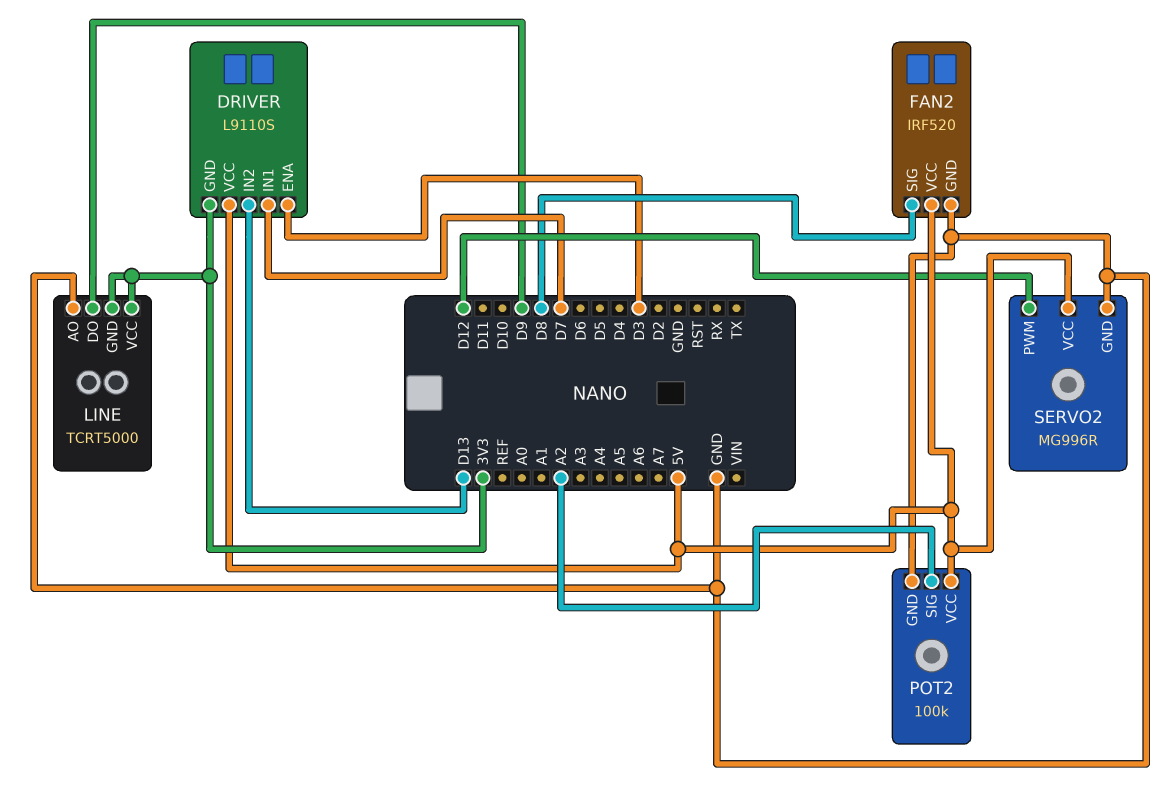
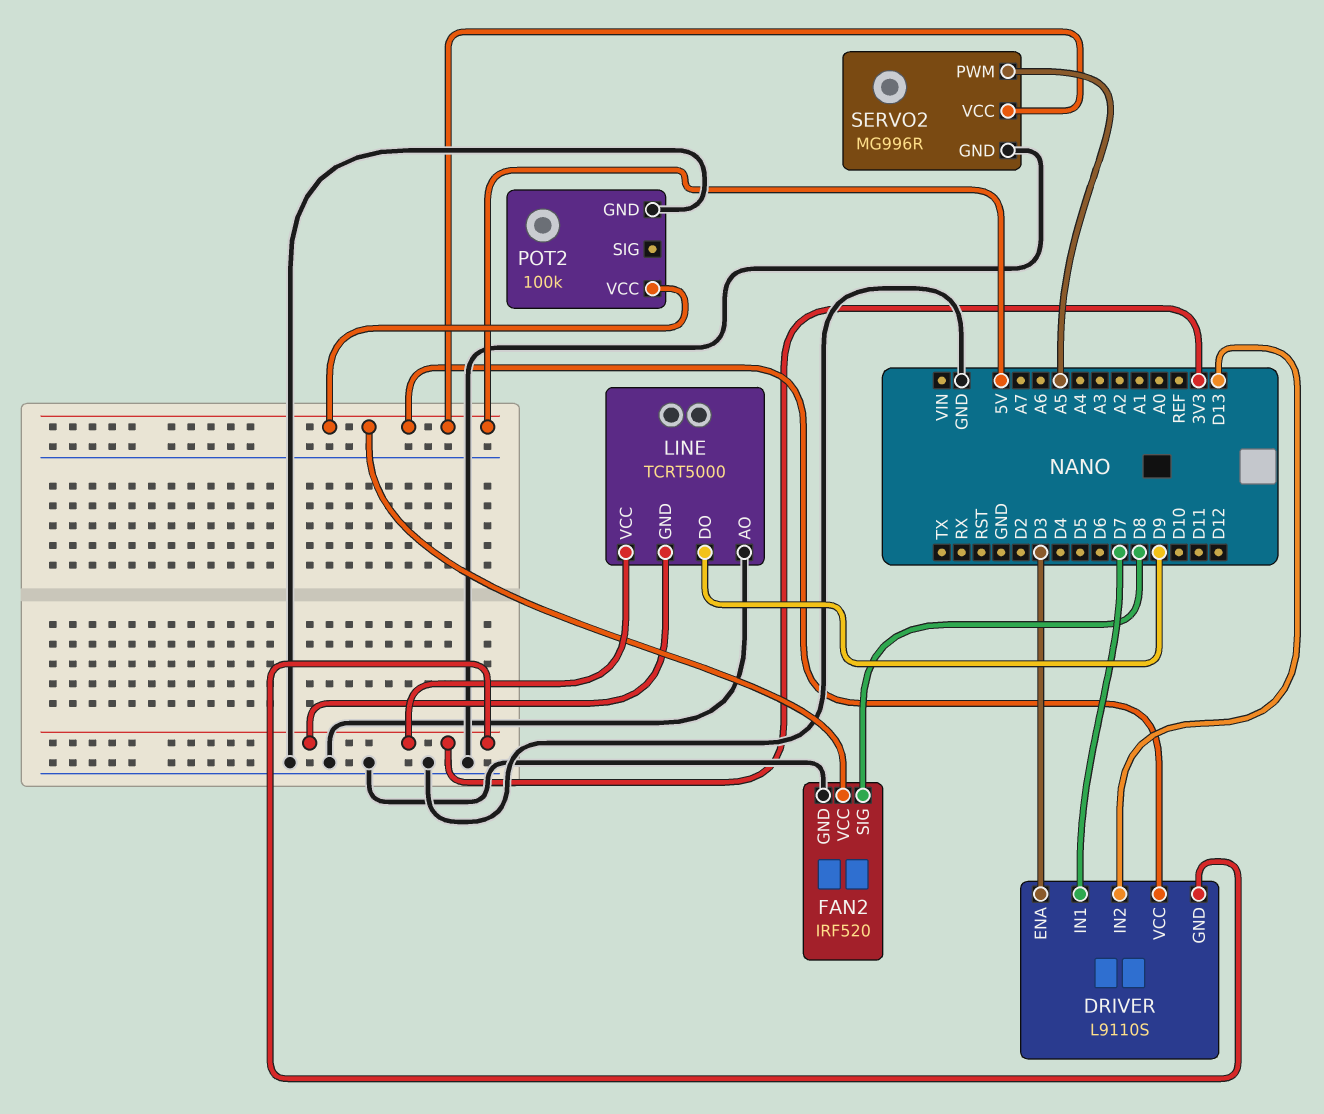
POT2 pin SIG: A2 -> none
SERVO2 pin PWM: D12 -> A5

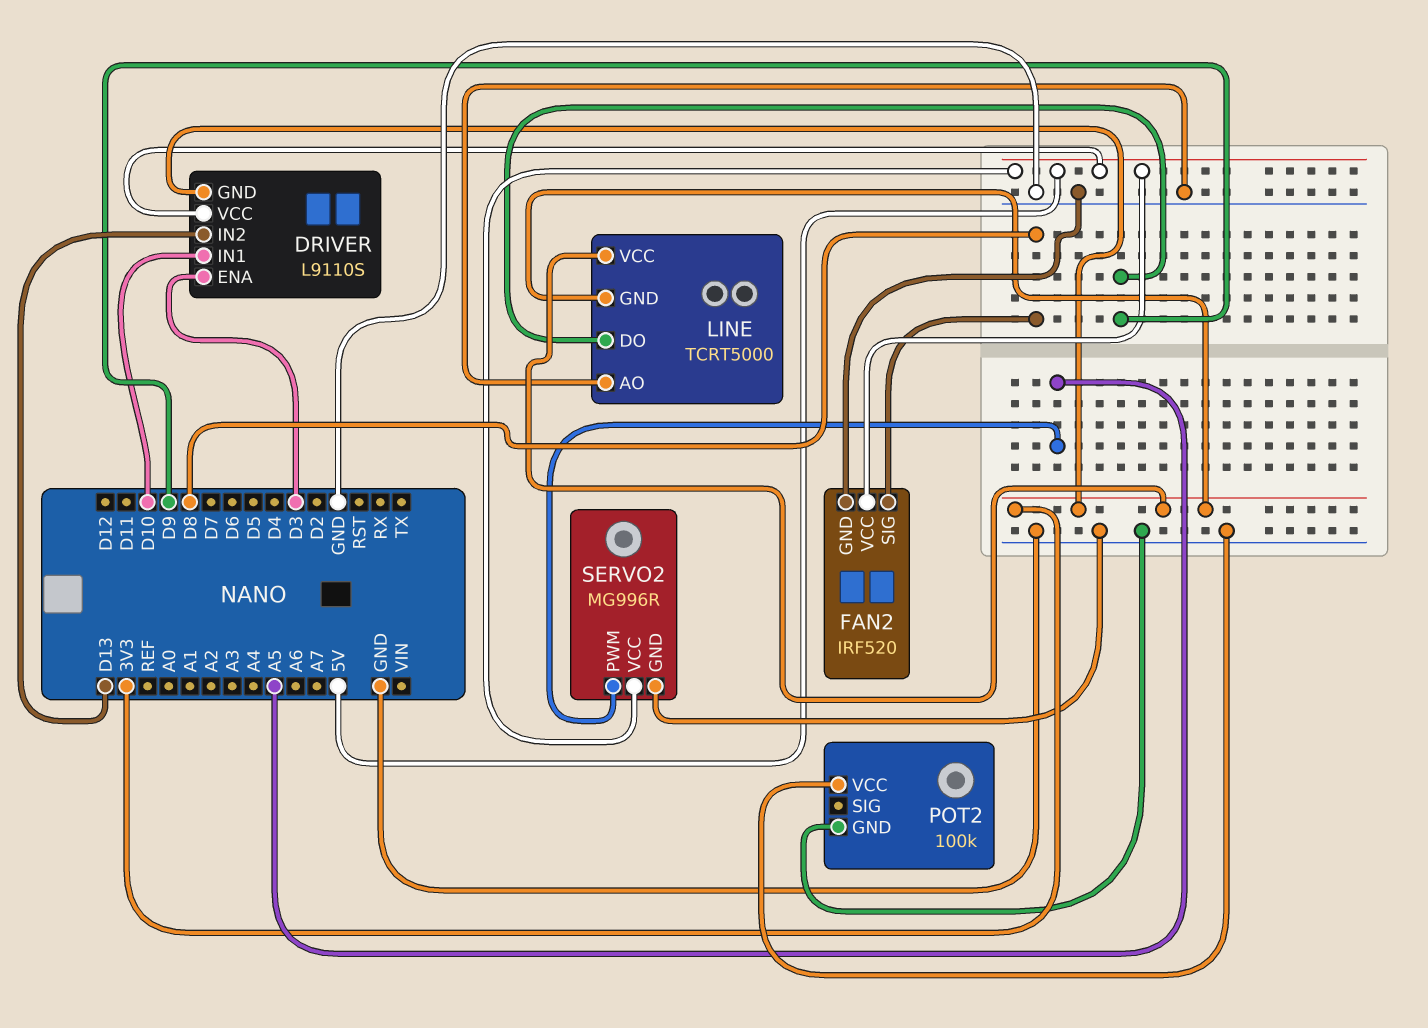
DRIVER pin IN1: D7 -> D10
POT2 pin VCC: 5V -> GND

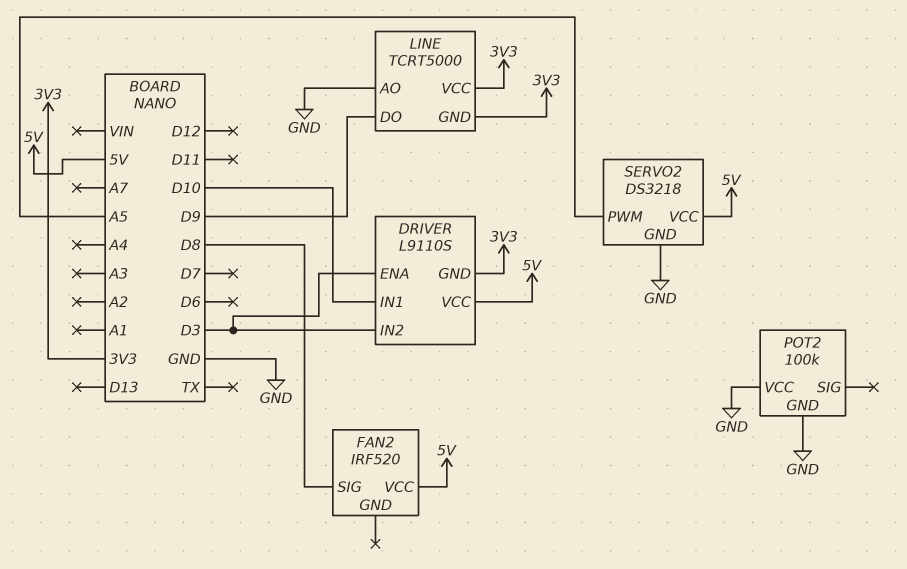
DRIVER pin IN2: D13 -> D3
FAN2 pin GND: GND -> none
SERVO2: MG996R -> DS3218

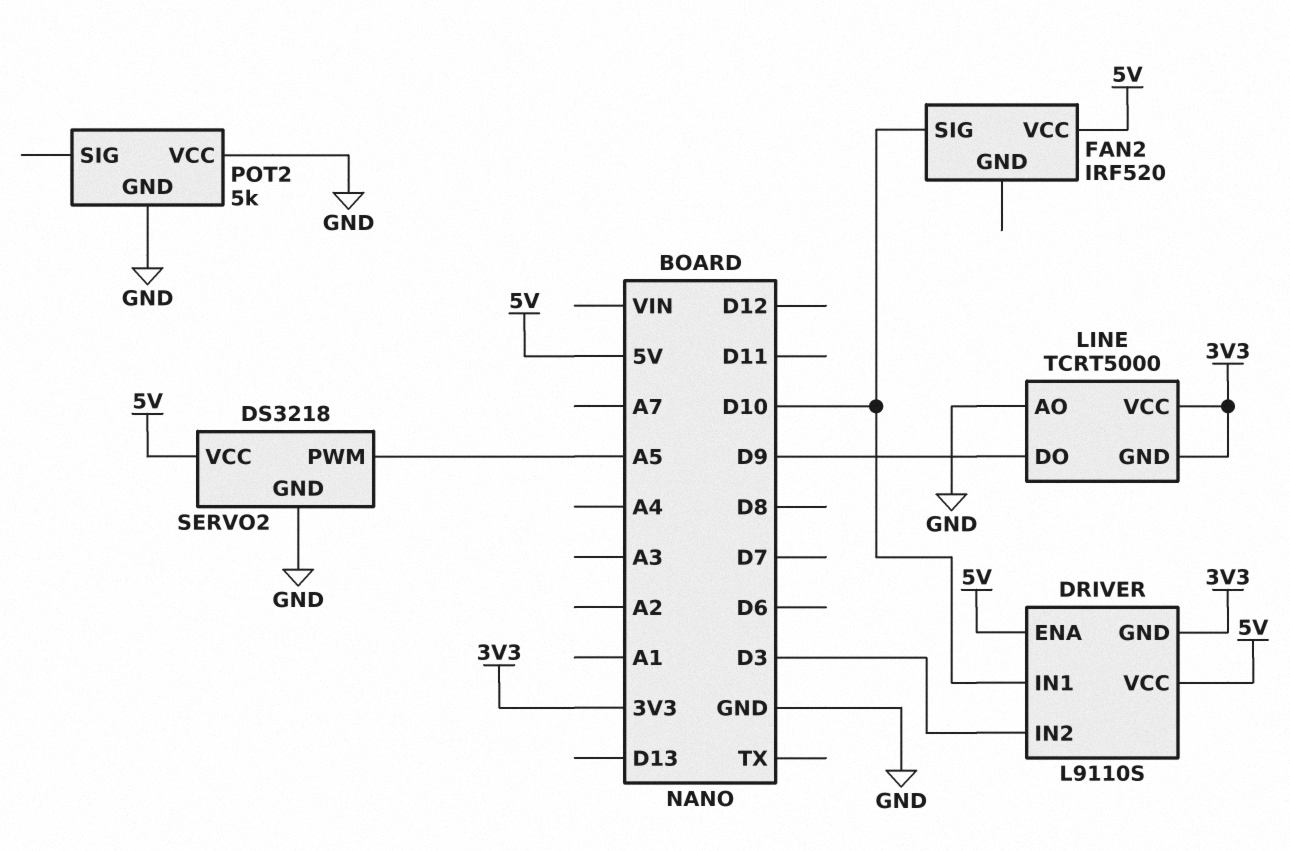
DRIVER pin ENA: D3 -> 5V
FAN2 pin SIG: D8 -> D10
POT2: 100k -> 5k

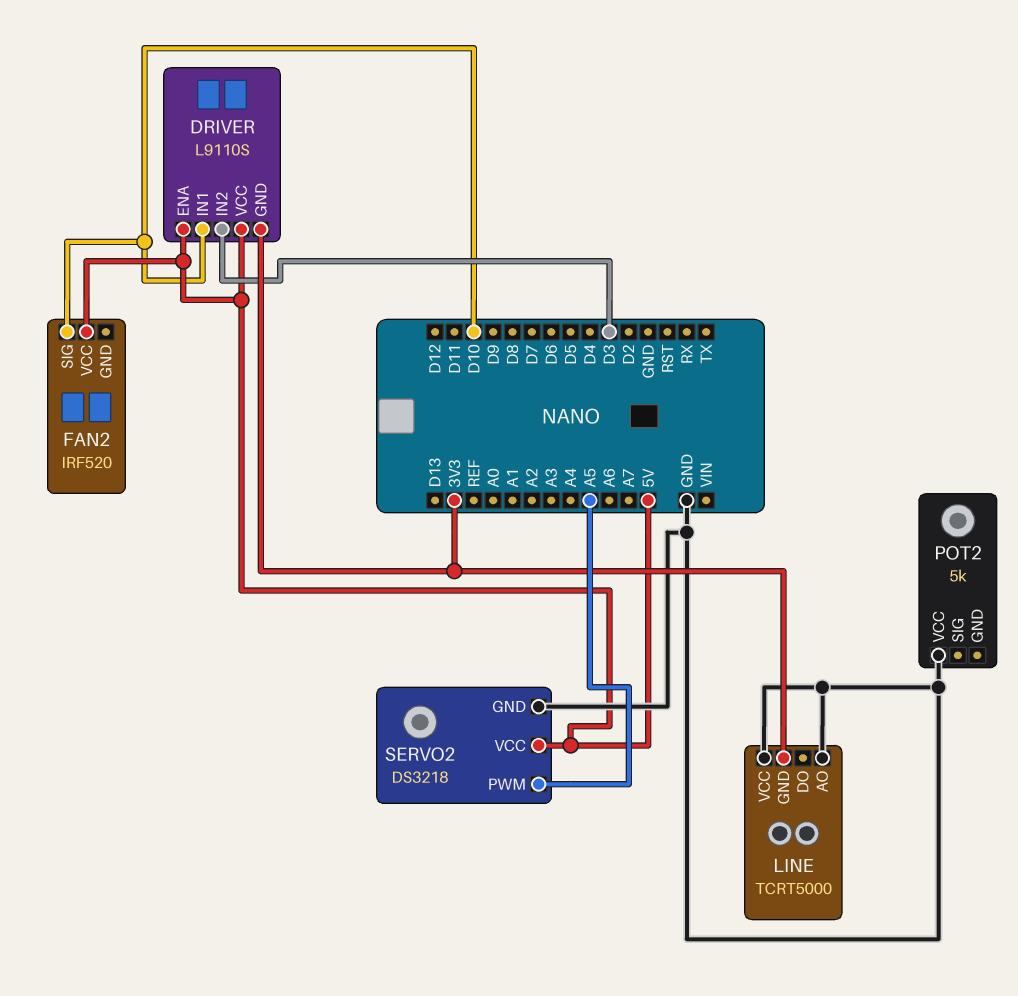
LINE pin DO: D9 -> none
LINE pin VCC: 3V3 -> GND
POT2 pin GND: GND -> none

